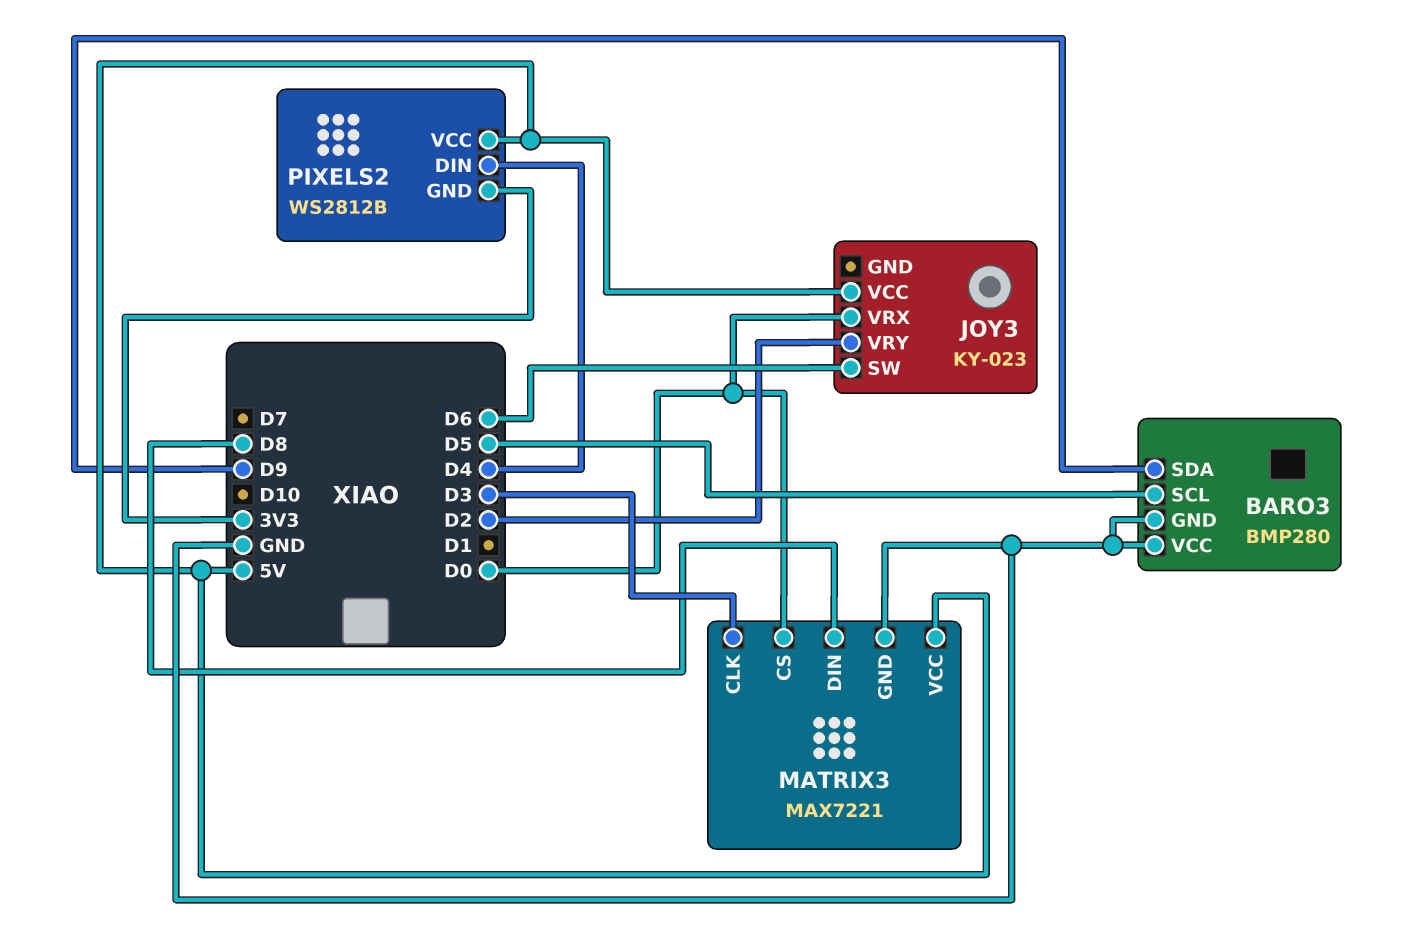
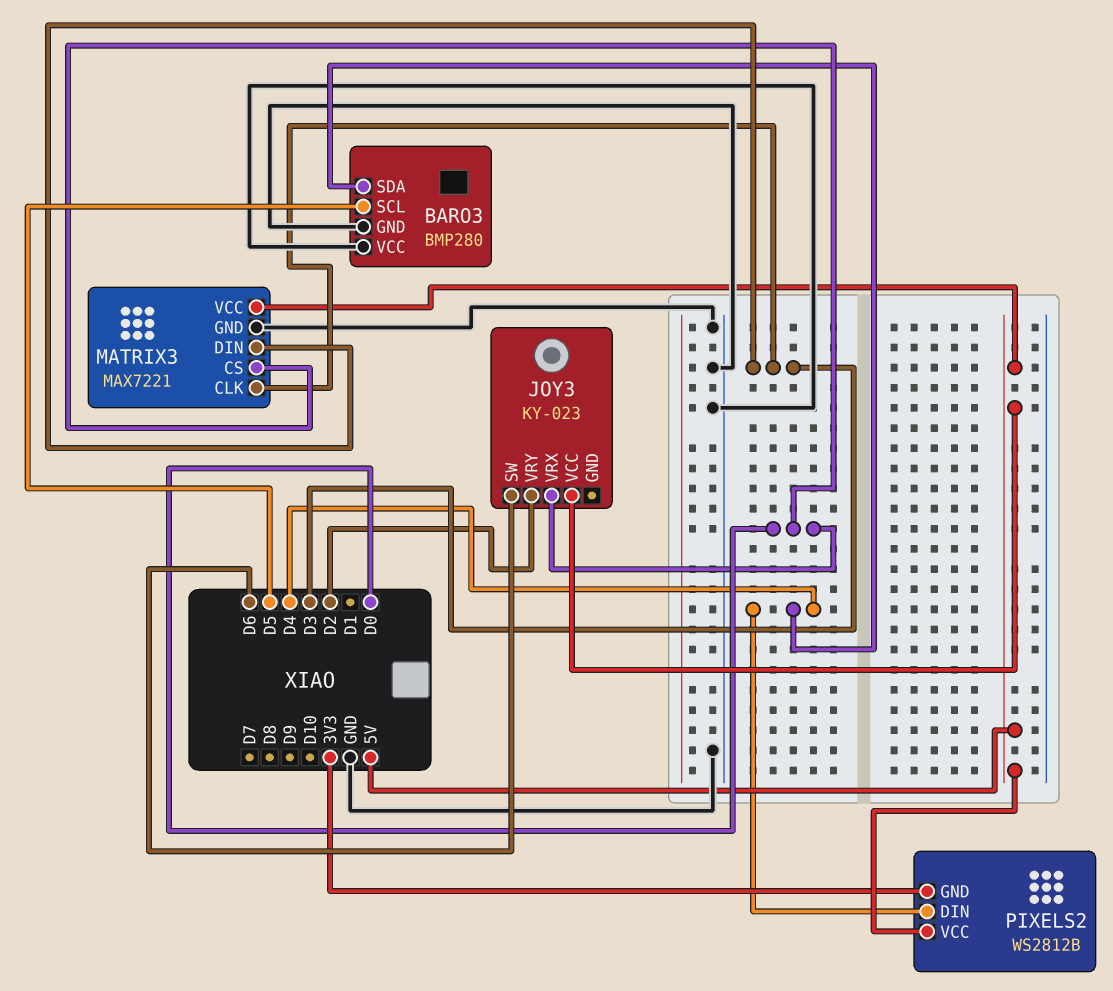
BARO3 pin SDA: D9 -> D4
MATRIX3 pin DIN: D8 -> D3

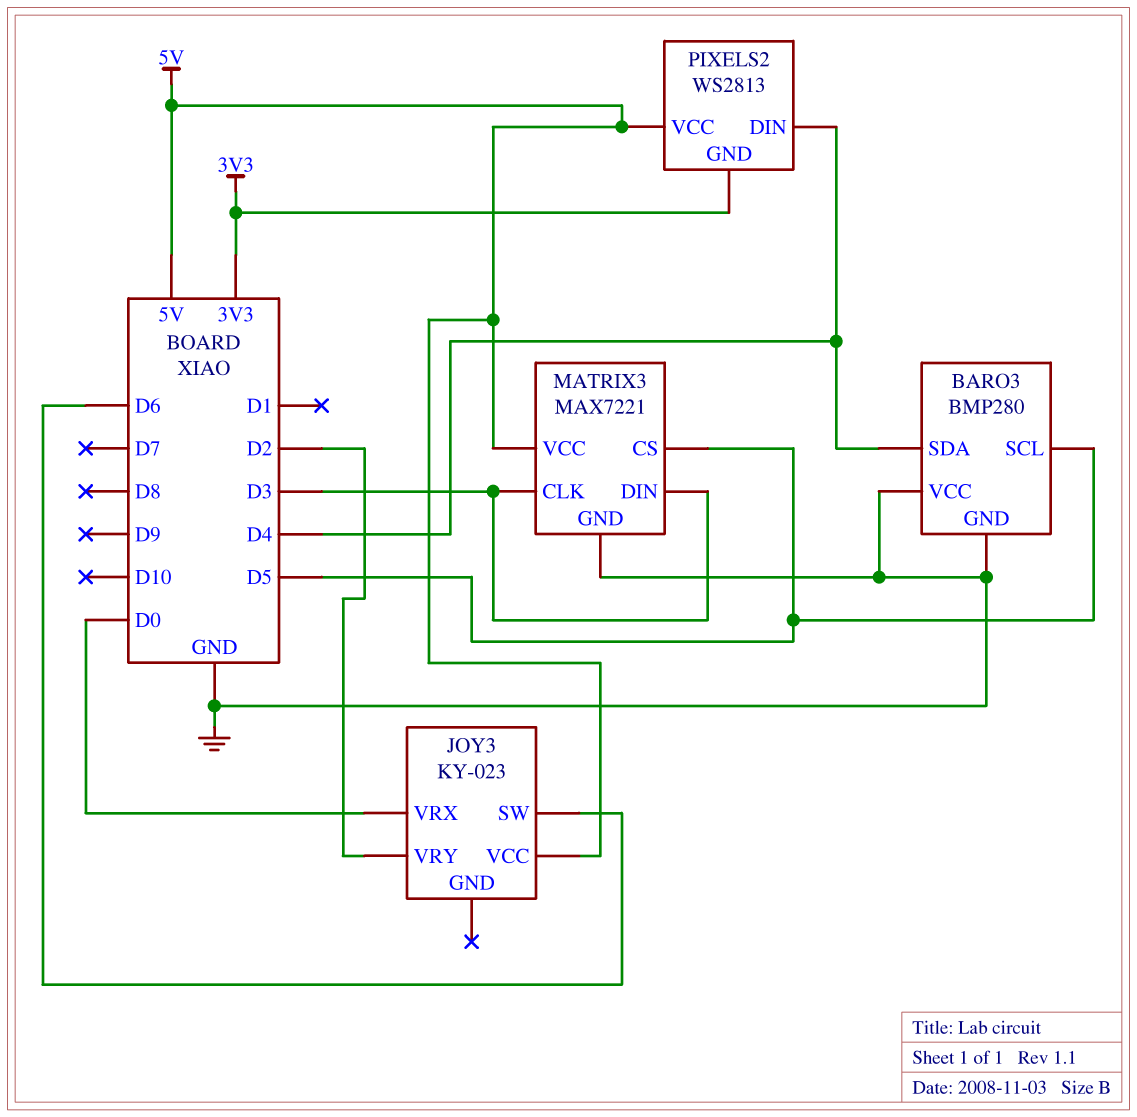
MATRIX3 pin CS: D0 -> D5
PIXELS2: WS2812B -> WS2813

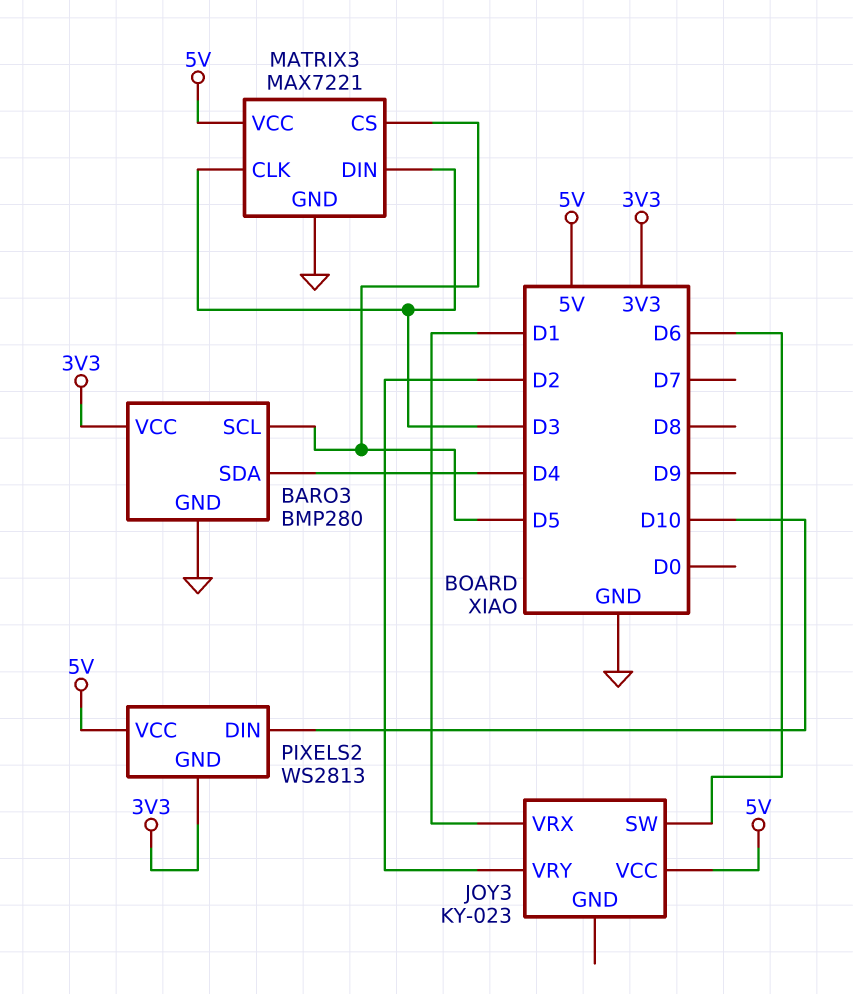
BARO3 pin VCC: GND -> 3V3
JOY3 pin VRX: D0 -> D1
PIXELS2 pin DIN: D4 -> D10

